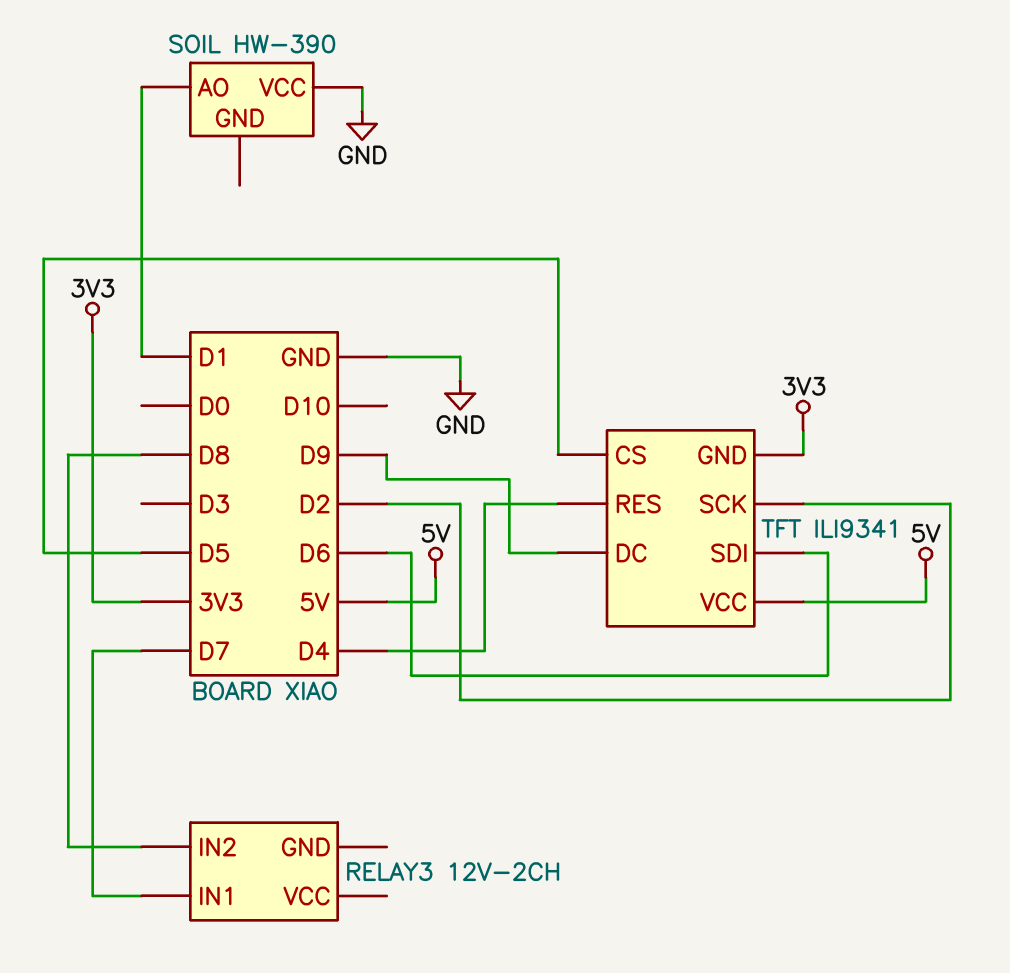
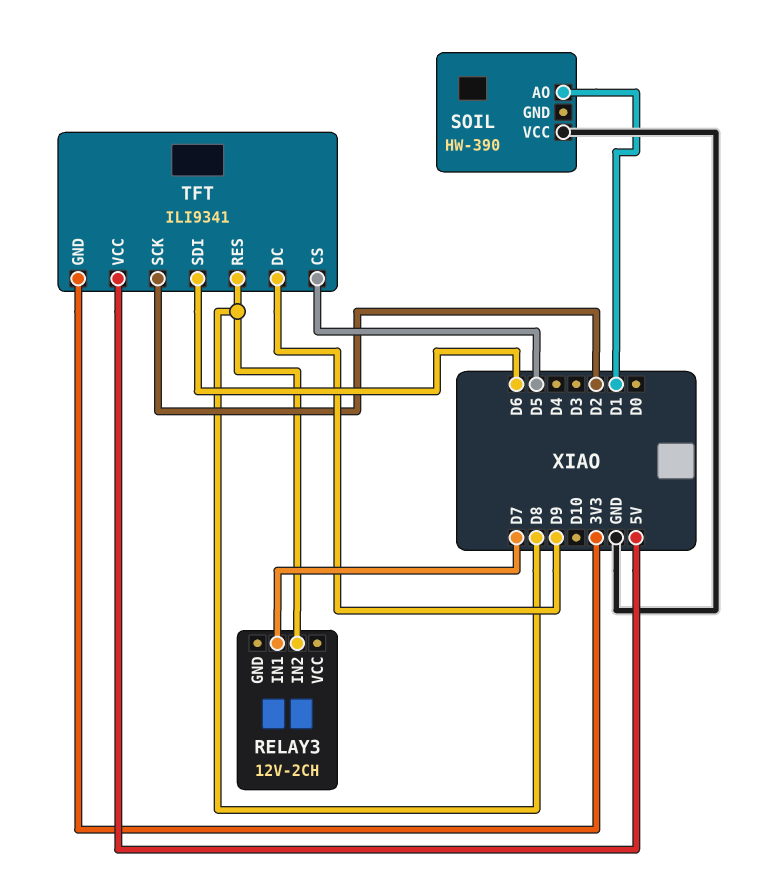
TFT pin RES: D4 -> D8

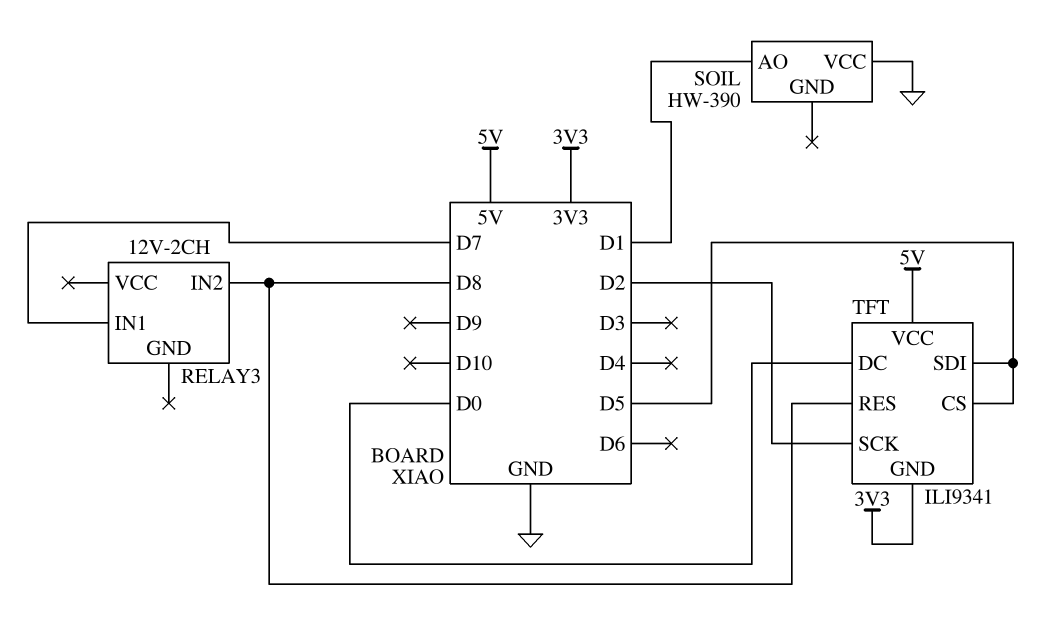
TFT pin DC: D9 -> D0
TFT pin SDI: D6 -> D5

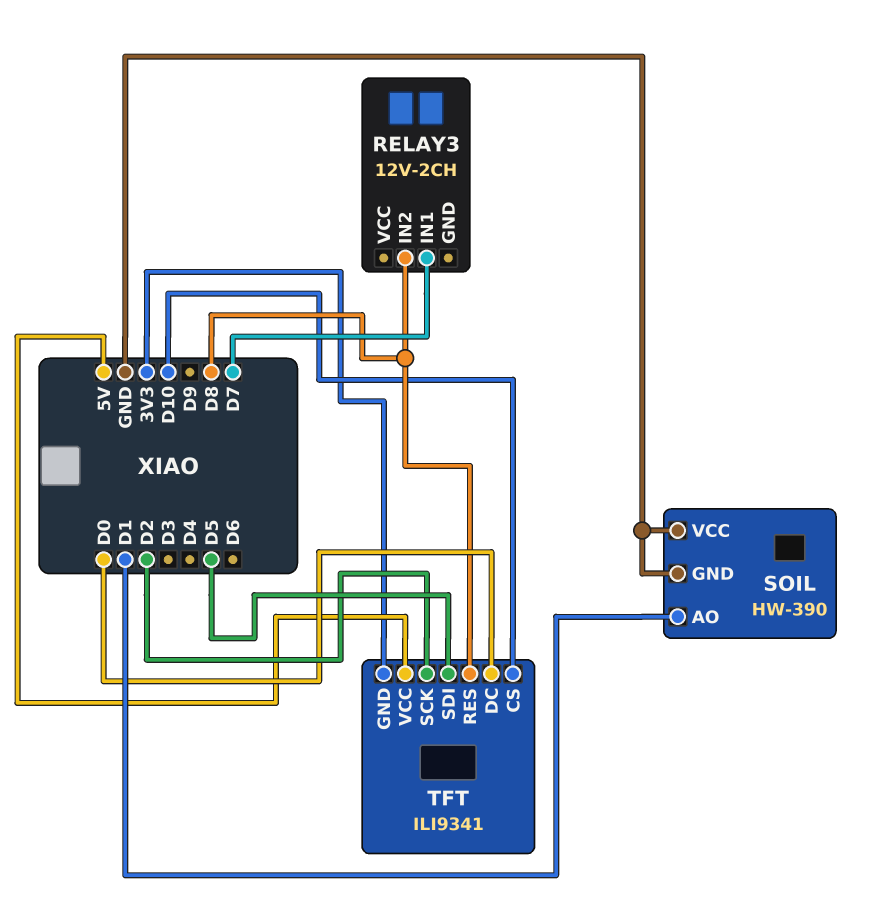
SOIL pin GND: none -> GND
TFT pin CS: D5 -> D10

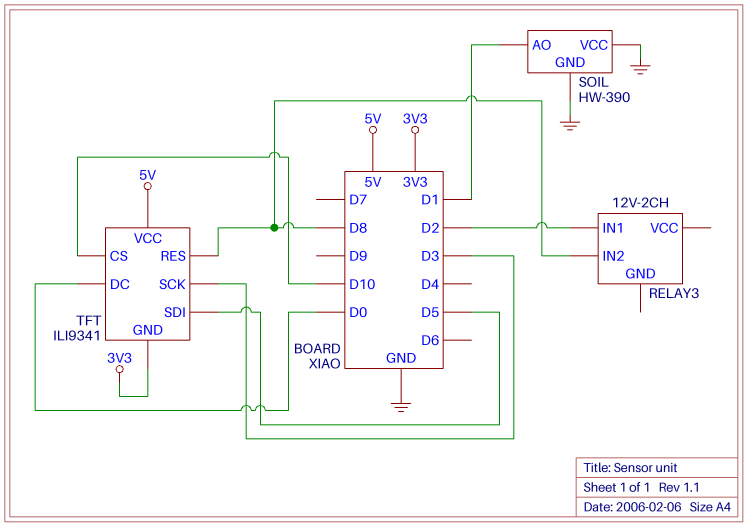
RELAY3 pin IN1: D7 -> D2
TFT pin SCK: D2 -> D3

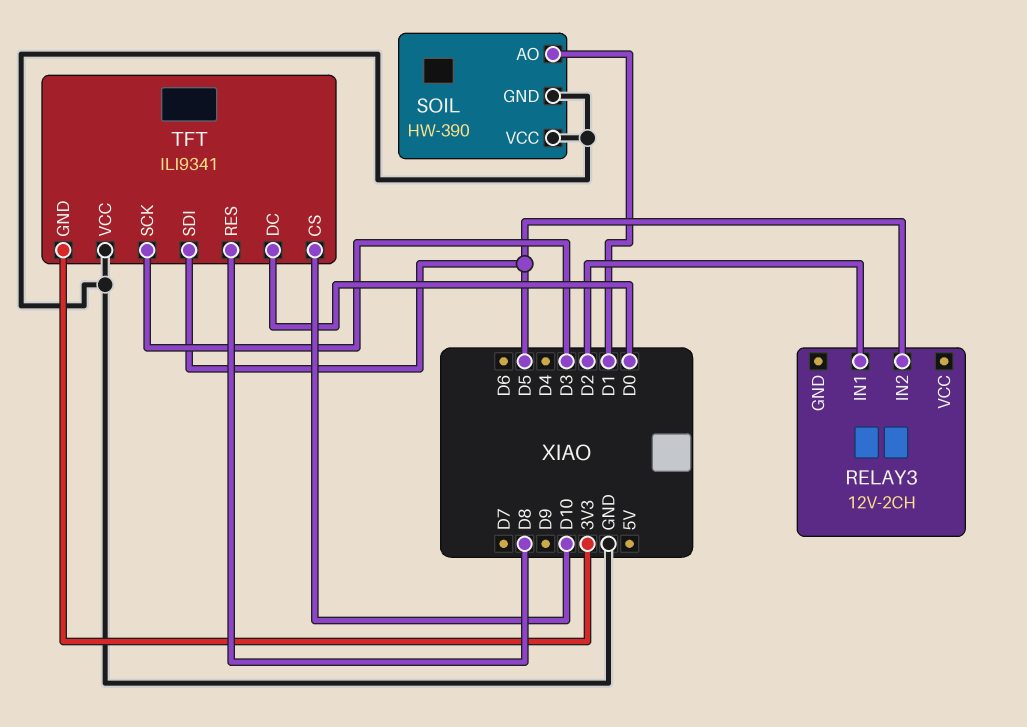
RELAY3 pin IN2: D8 -> D5
TFT pin VCC: 5V -> GND

